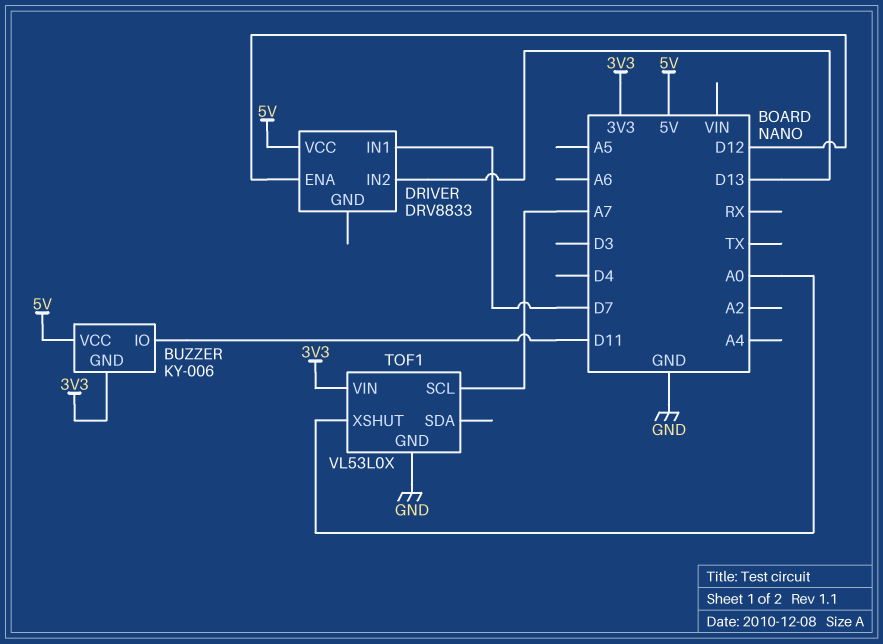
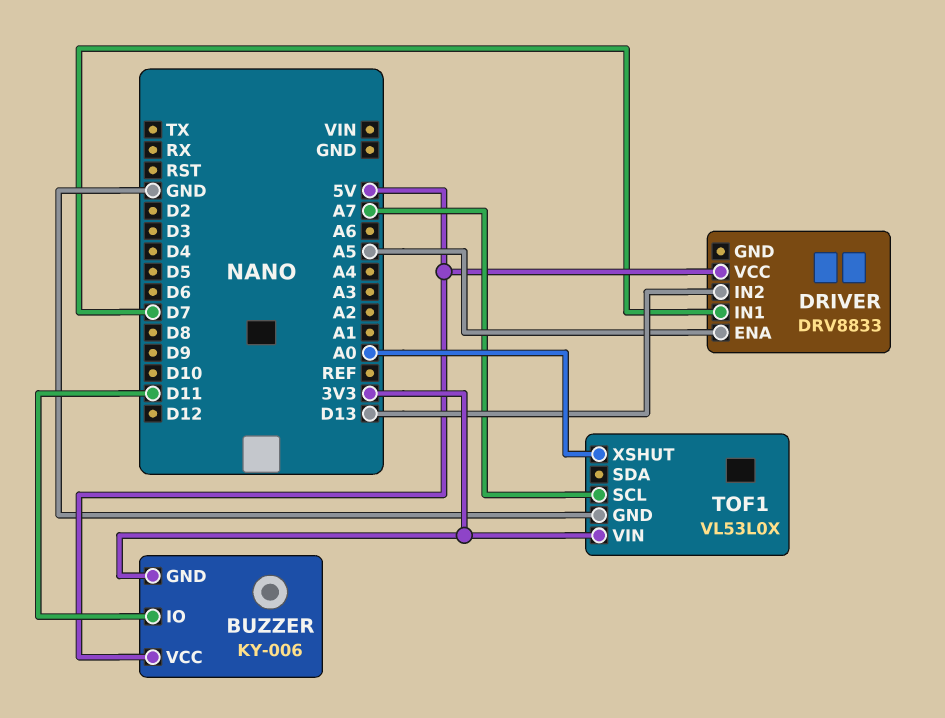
DRIVER pin ENA: D12 -> A5

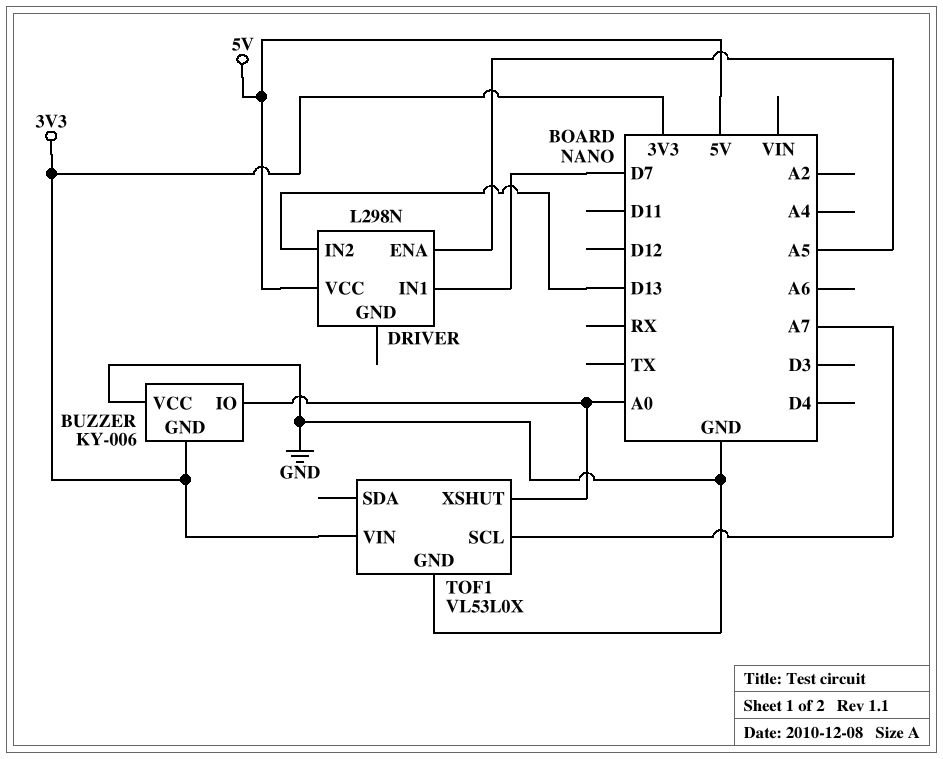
BUZZER pin IO: D11 -> A0
BUZZER pin VCC: 5V -> GND
DRIVER: DRV8833 -> L298N

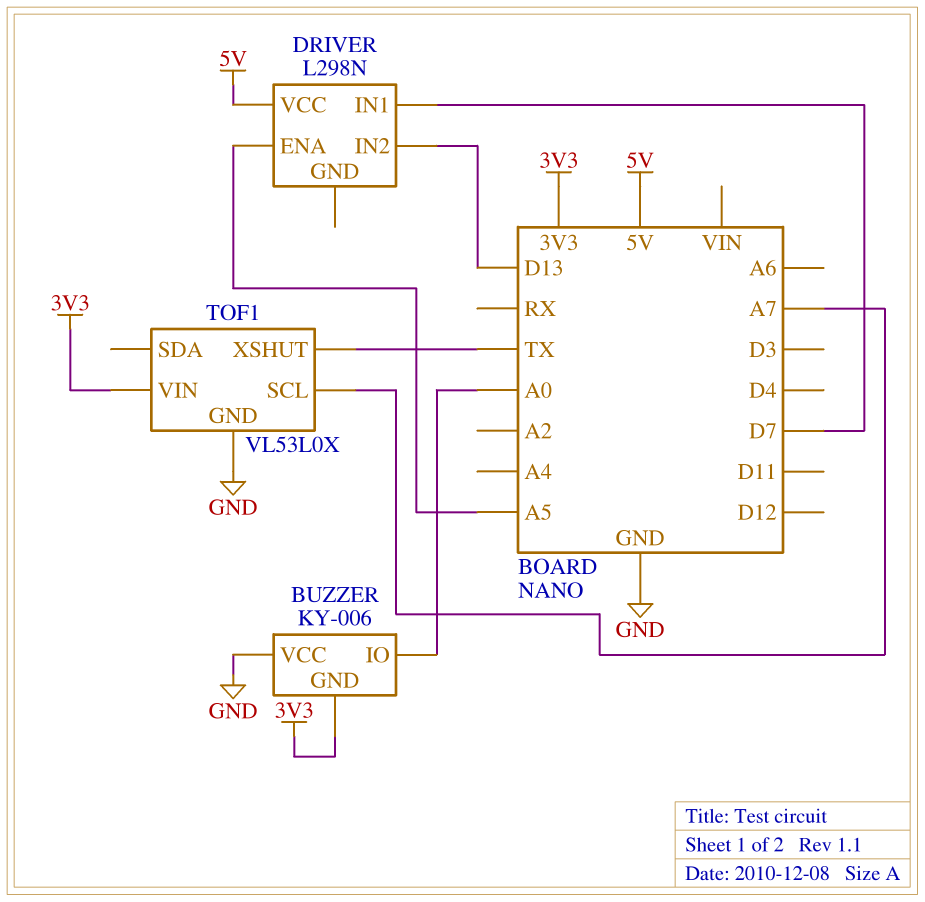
TOF1 pin XSHUT: A0 -> TX

